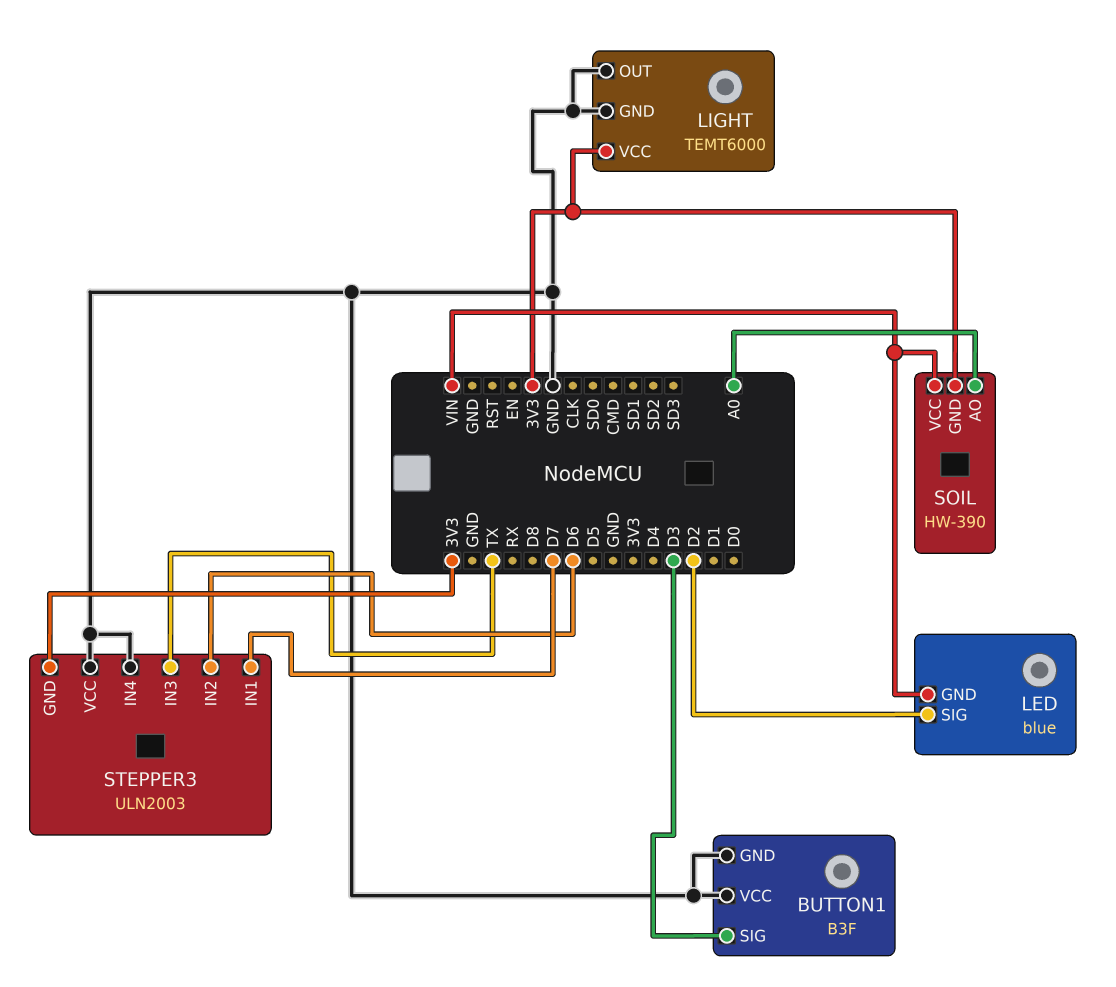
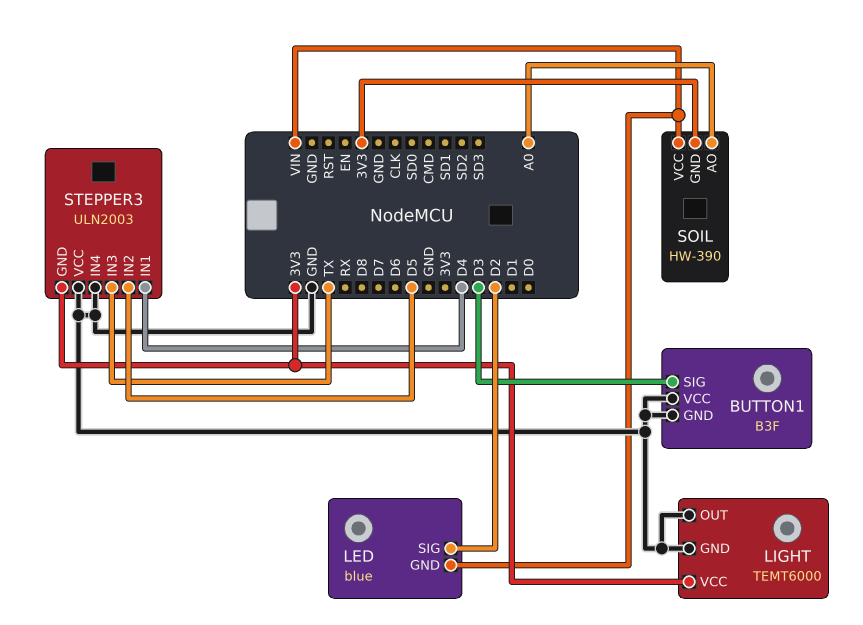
STEPPER3 pin IN1: D7 -> D4
STEPPER3 pin IN2: D6 -> D5

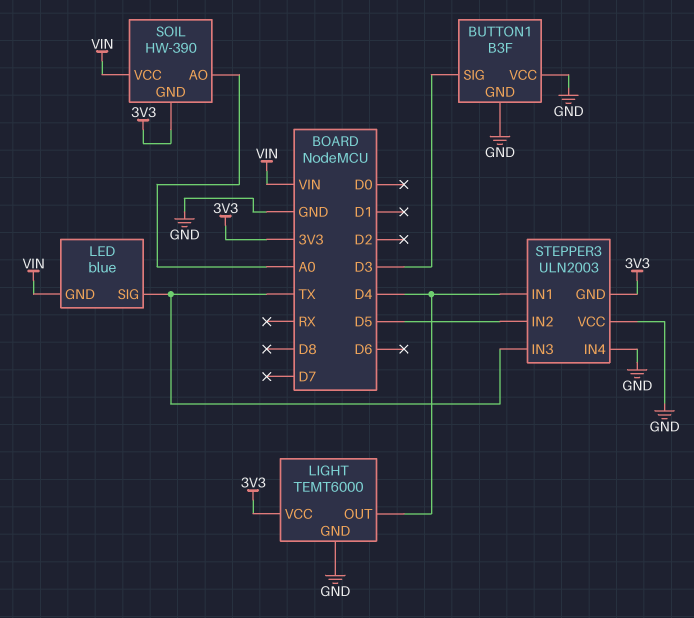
LED pin SIG: D2 -> TX
LIGHT pin OUT: GND -> D4

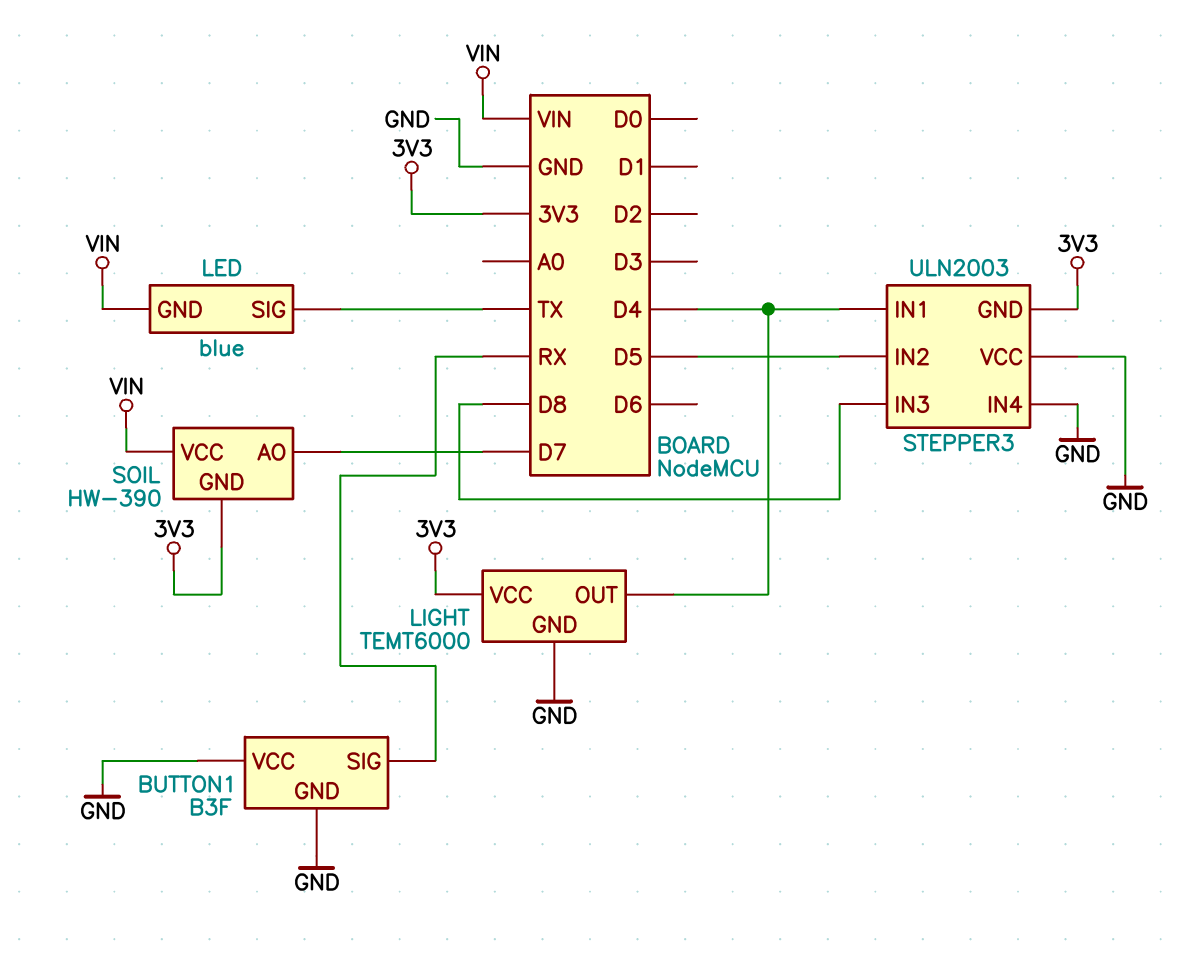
BUTTON1 pin SIG: D3 -> RX
SOIL pin AO: A0 -> D7
STEPPER3 pin IN3: TX -> D8

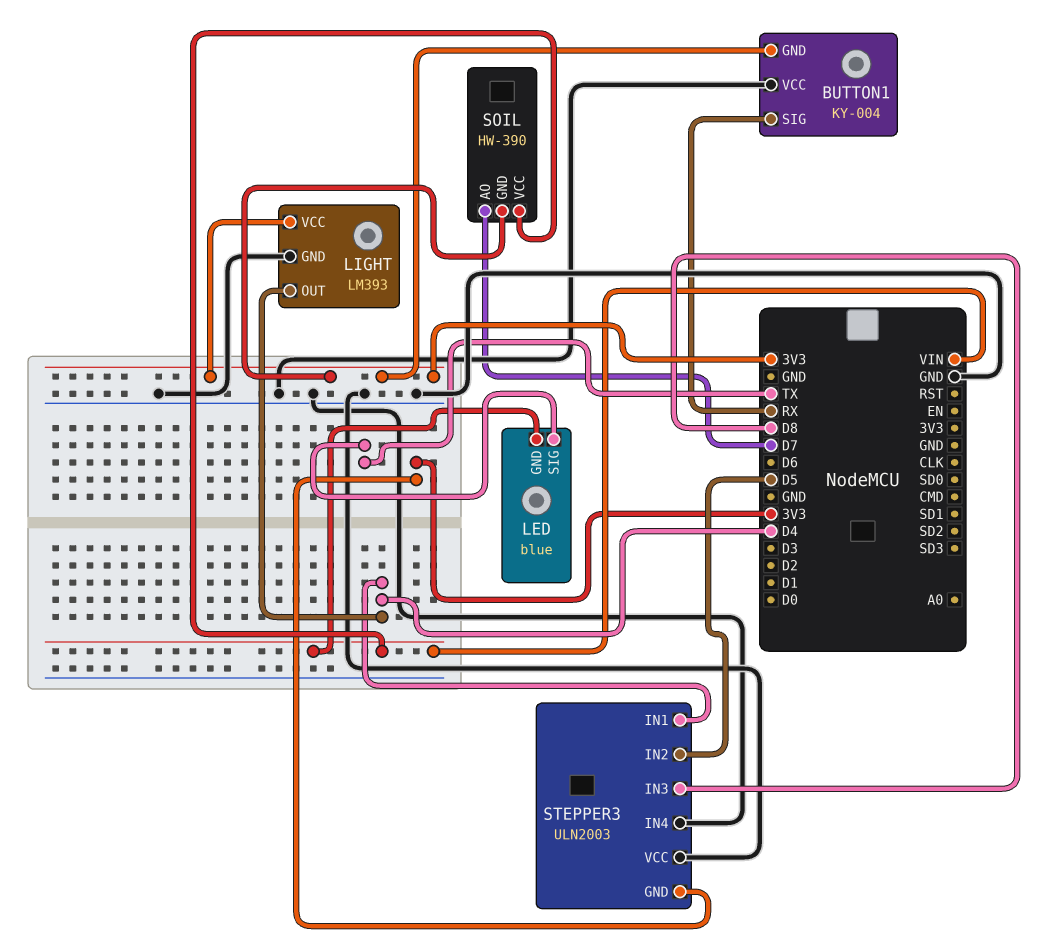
BUTTON1: B3F -> KY-004
BUTTON1 pin GND: GND -> 3V3
LIGHT: TEMT6000 -> LM393

